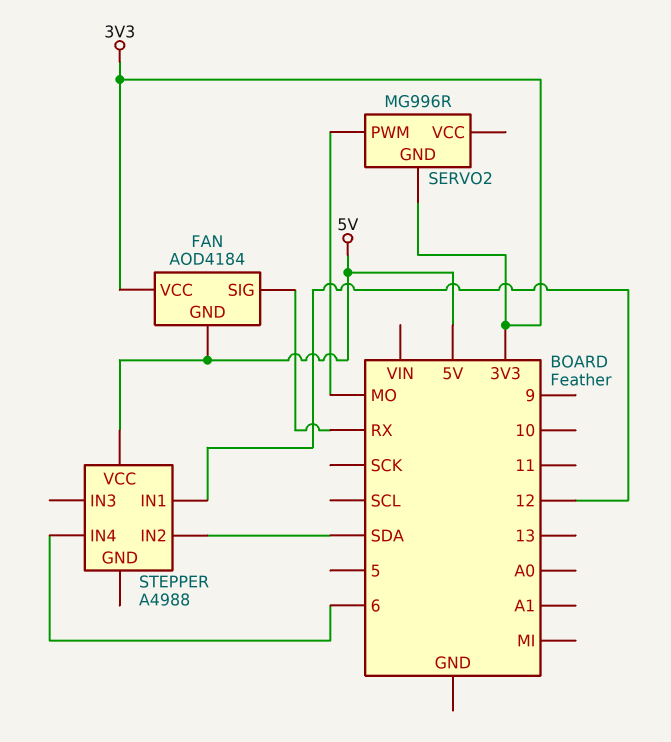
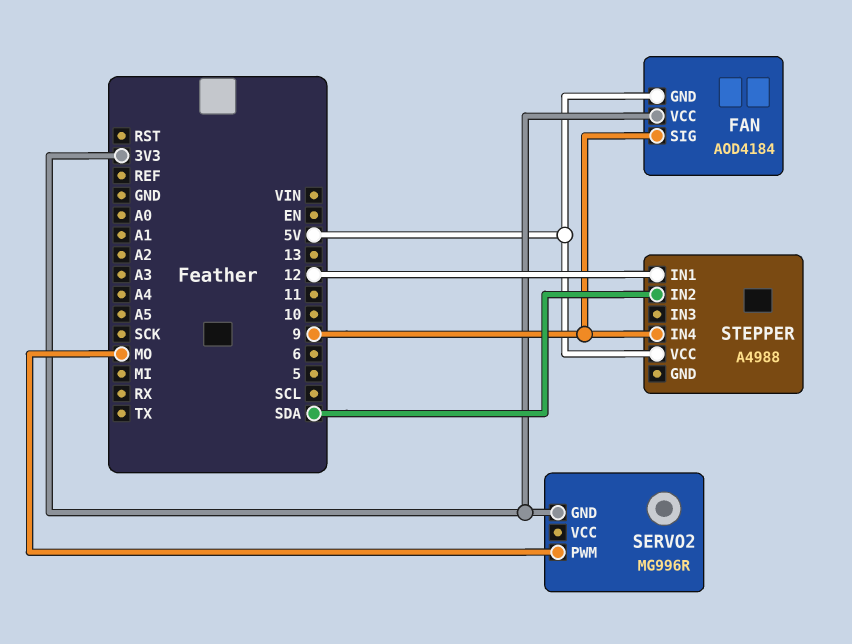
FAN pin SIG: RX -> 9
STEPPER pin IN4: 6 -> 9

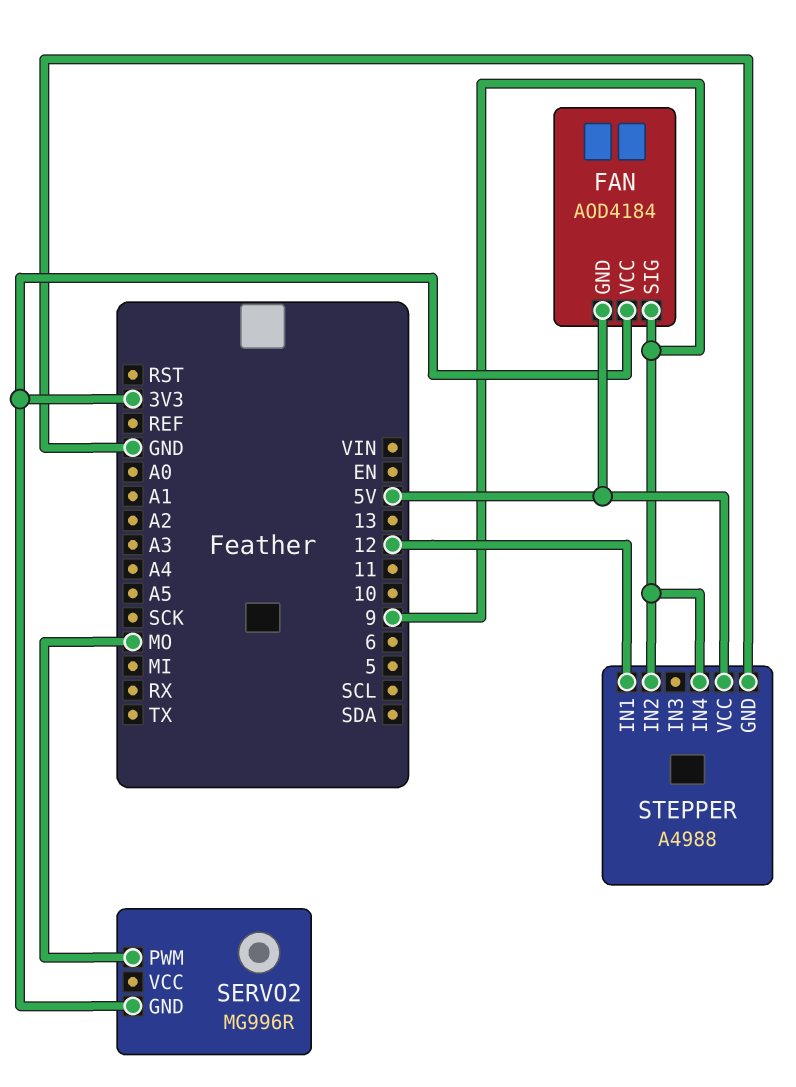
STEPPER pin GND: none -> GND
STEPPER pin IN2: SDA -> 9

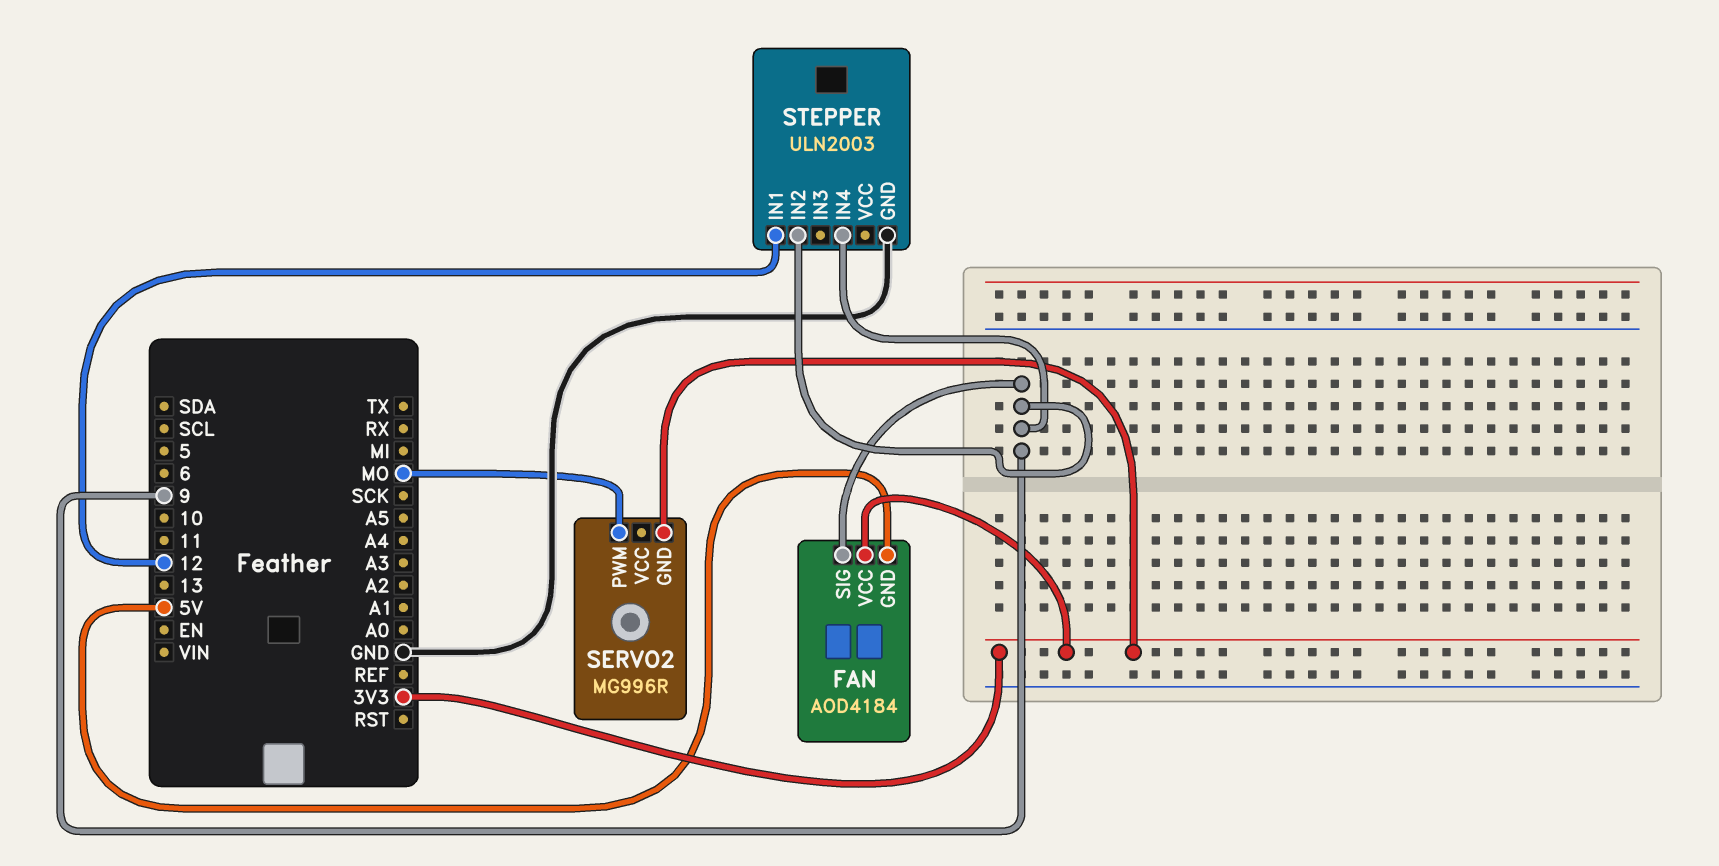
STEPPER: A4988 -> ULN2003
STEPPER pin VCC: 5V -> none

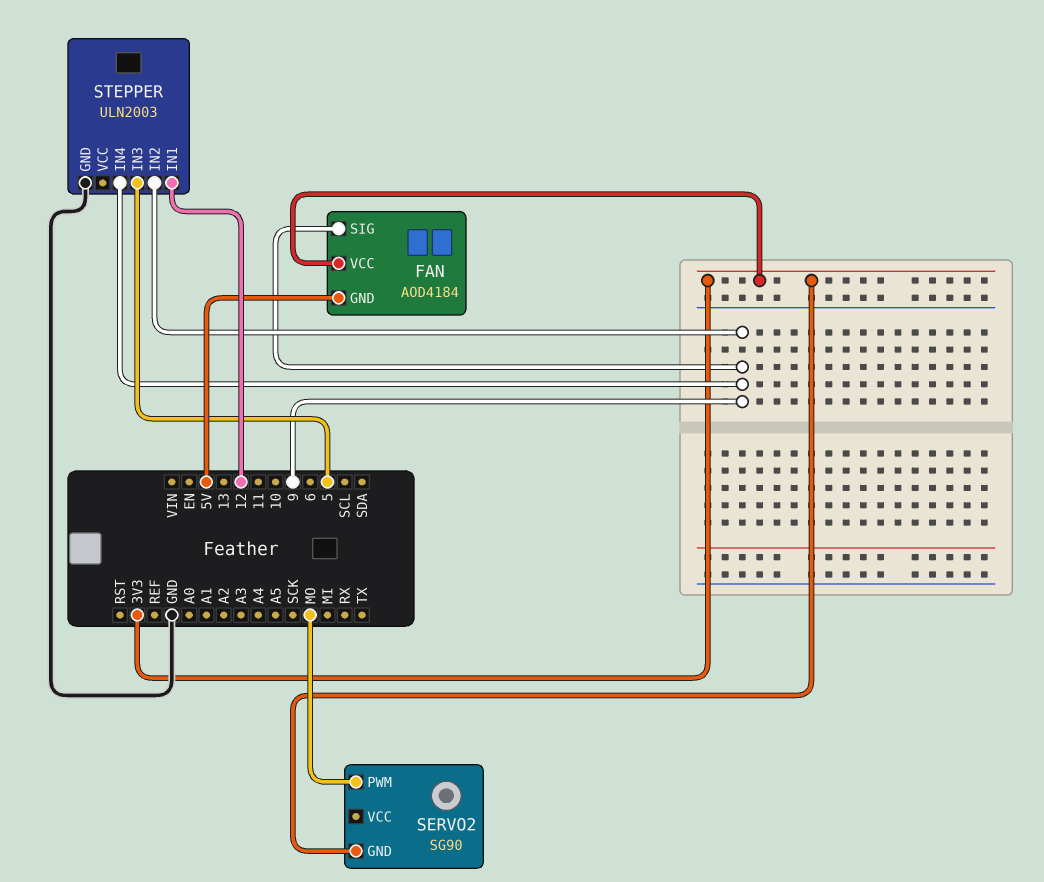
SERVO2: MG996R -> SG90
STEPPER pin IN3: none -> 5

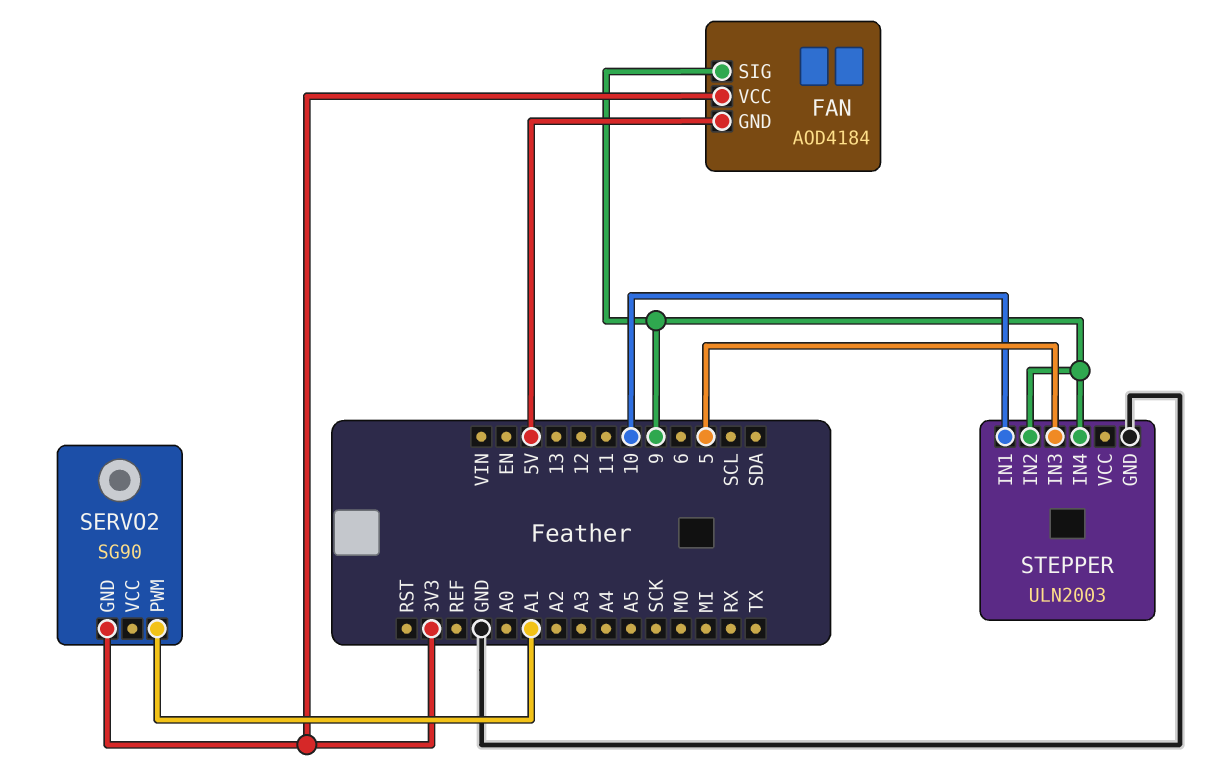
SERVO2 pin PWM: MO -> A1
STEPPER pin IN1: 12 -> 10

